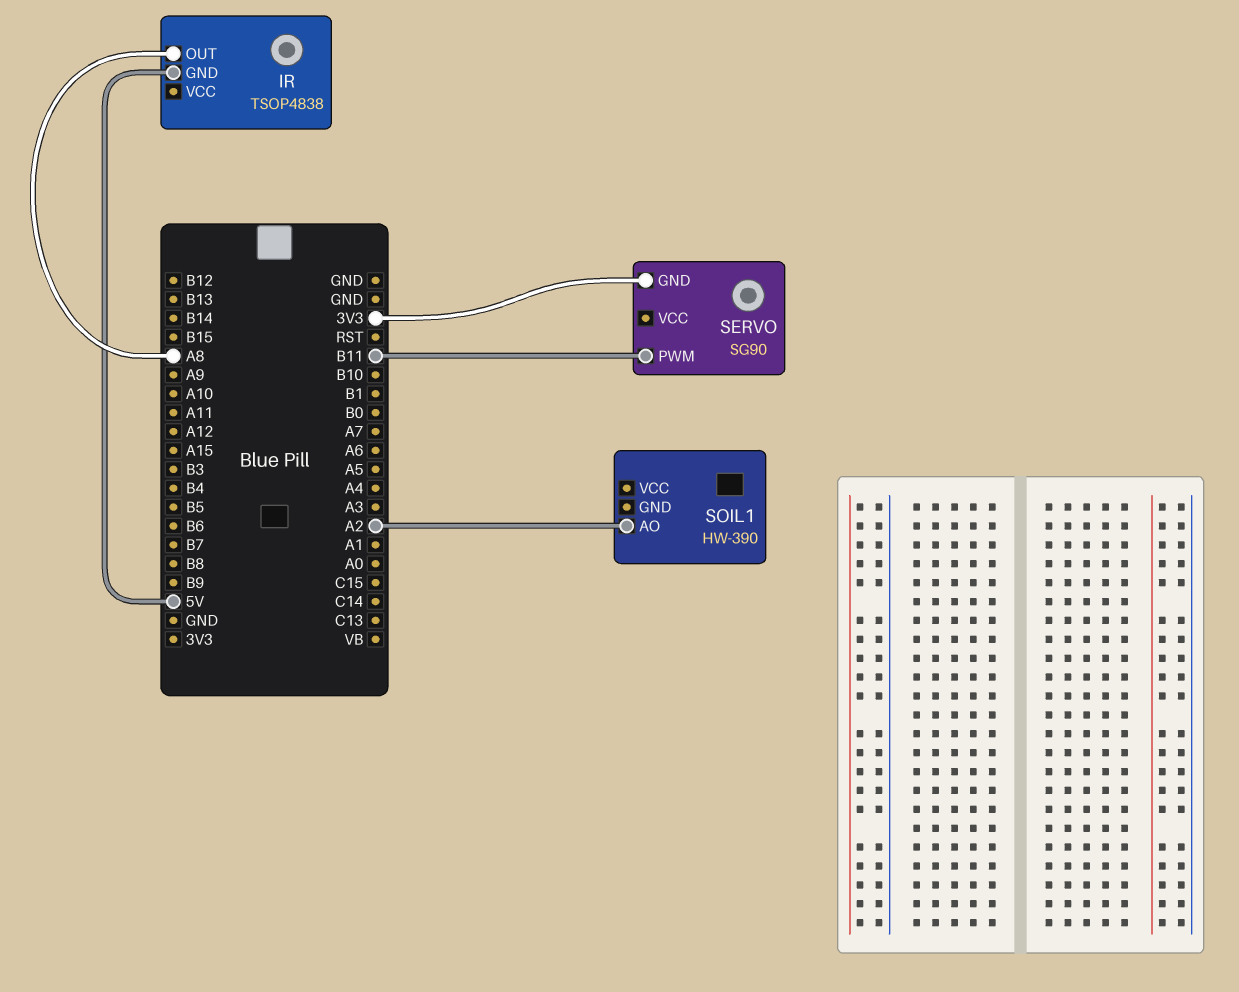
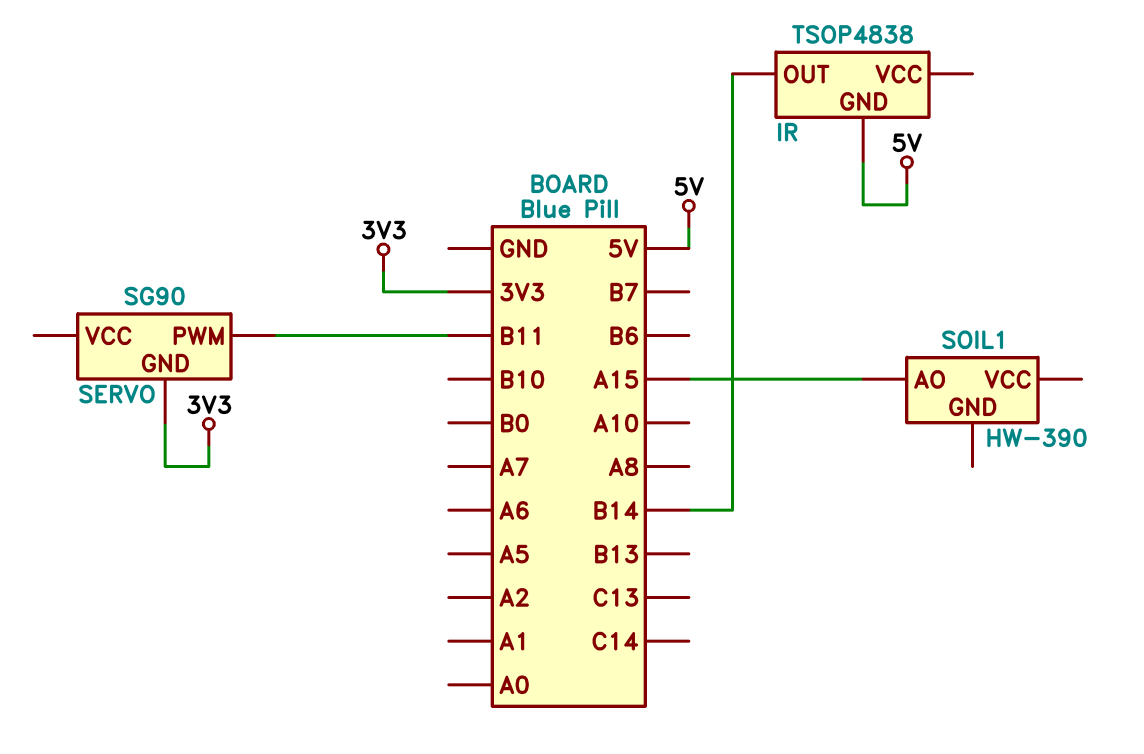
IR pin OUT: A8 -> B14
SOIL1 pin AO: A2 -> A15

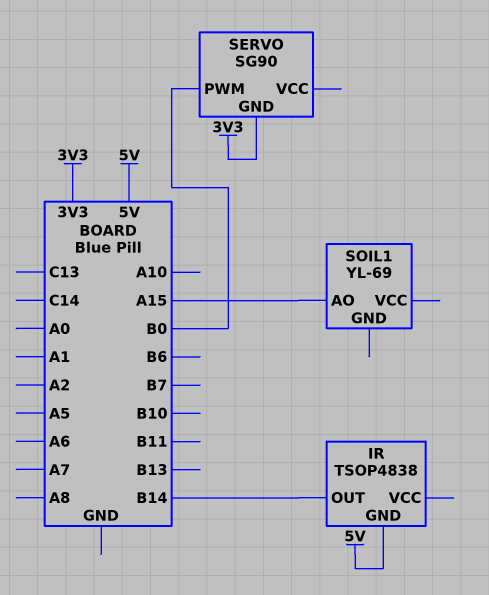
SERVO pin PWM: B11 -> B0
SOIL1: HW-390 -> YL-69

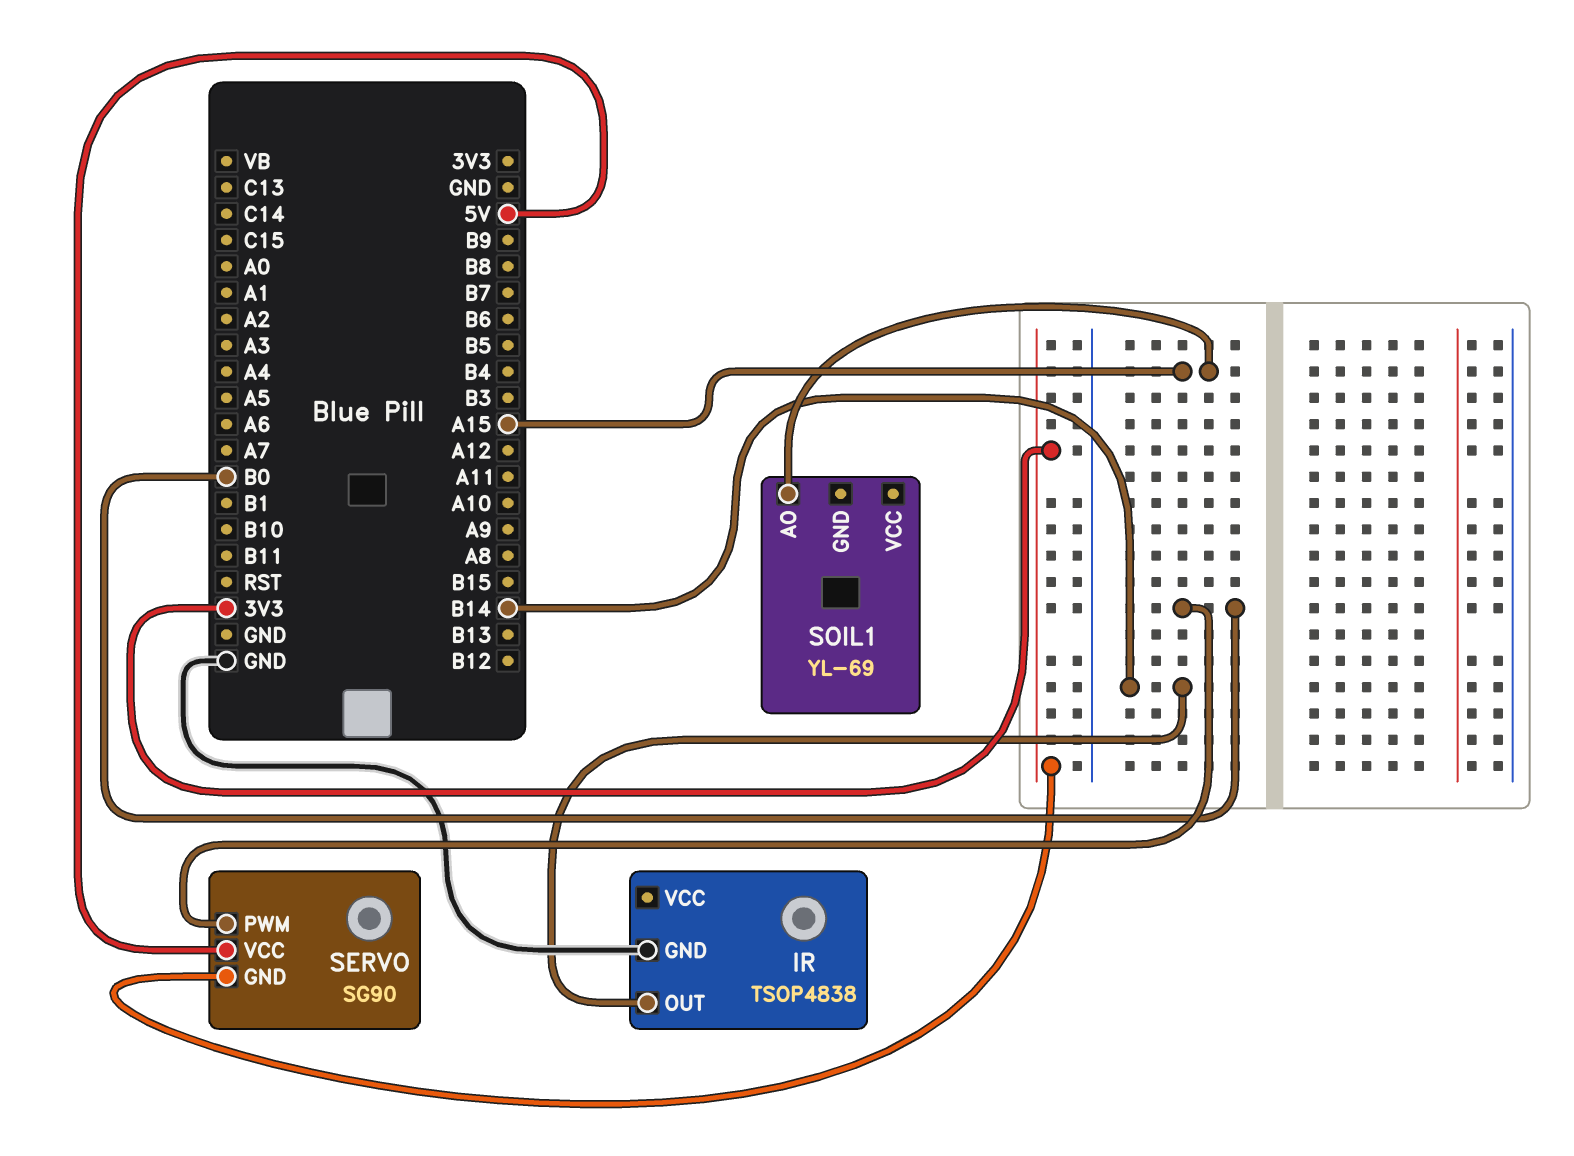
IR pin GND: 5V -> GND
SERVO pin VCC: none -> 5V

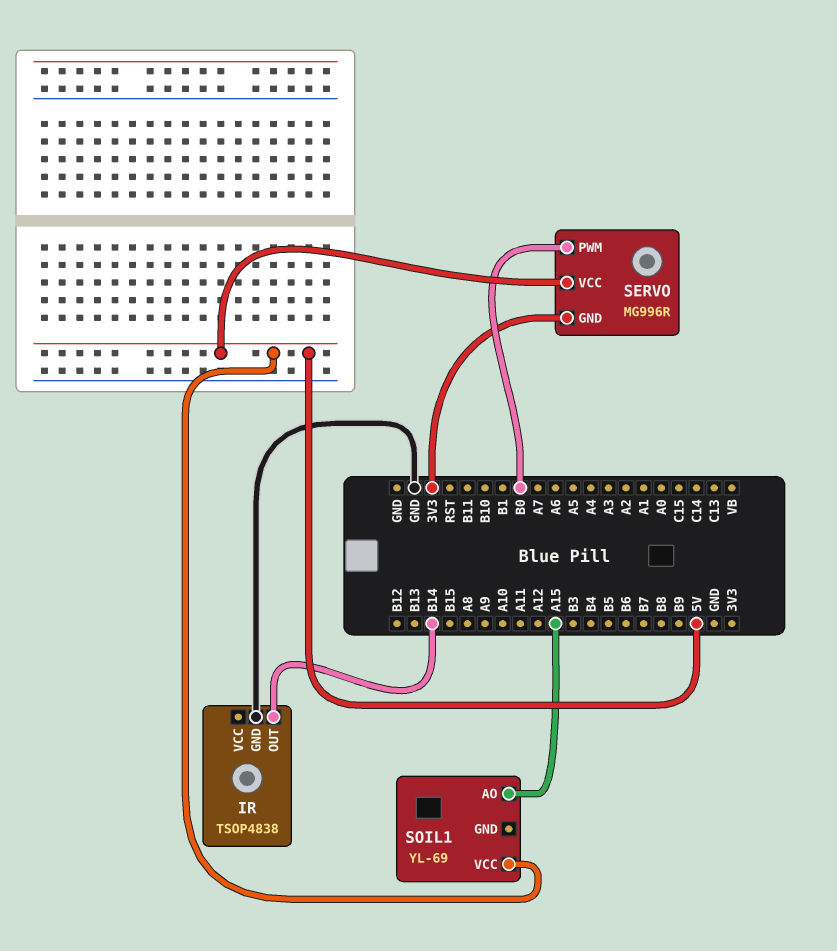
SERVO: SG90 -> MG996R
SOIL1 pin VCC: none -> 5V

